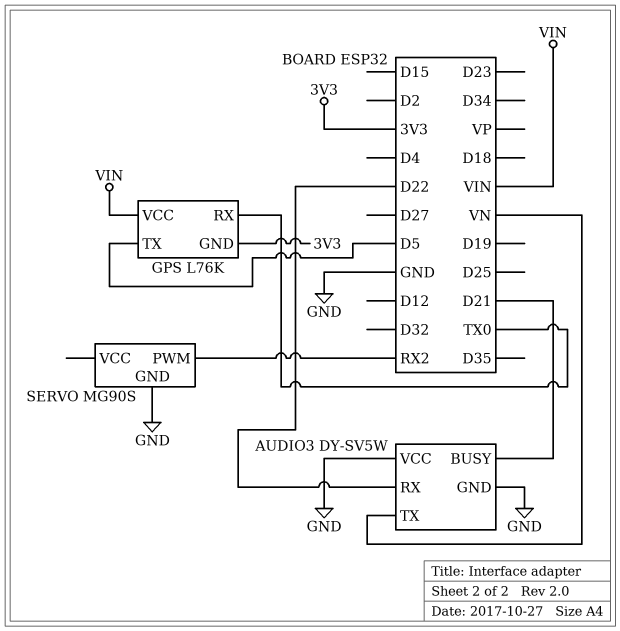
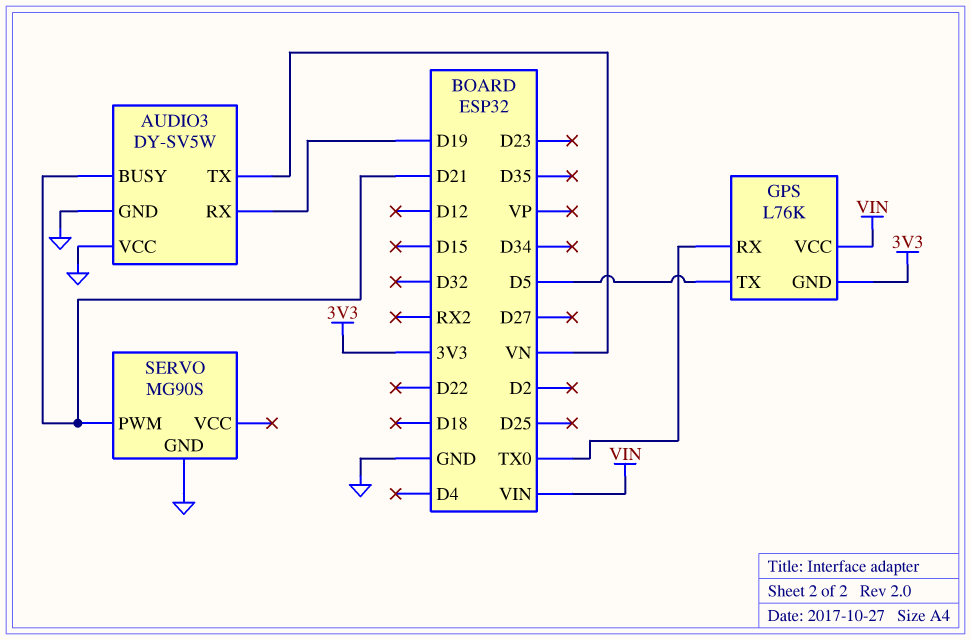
AUDIO3 pin RX: D22 -> D19
SERVO pin PWM: RX2 -> D21

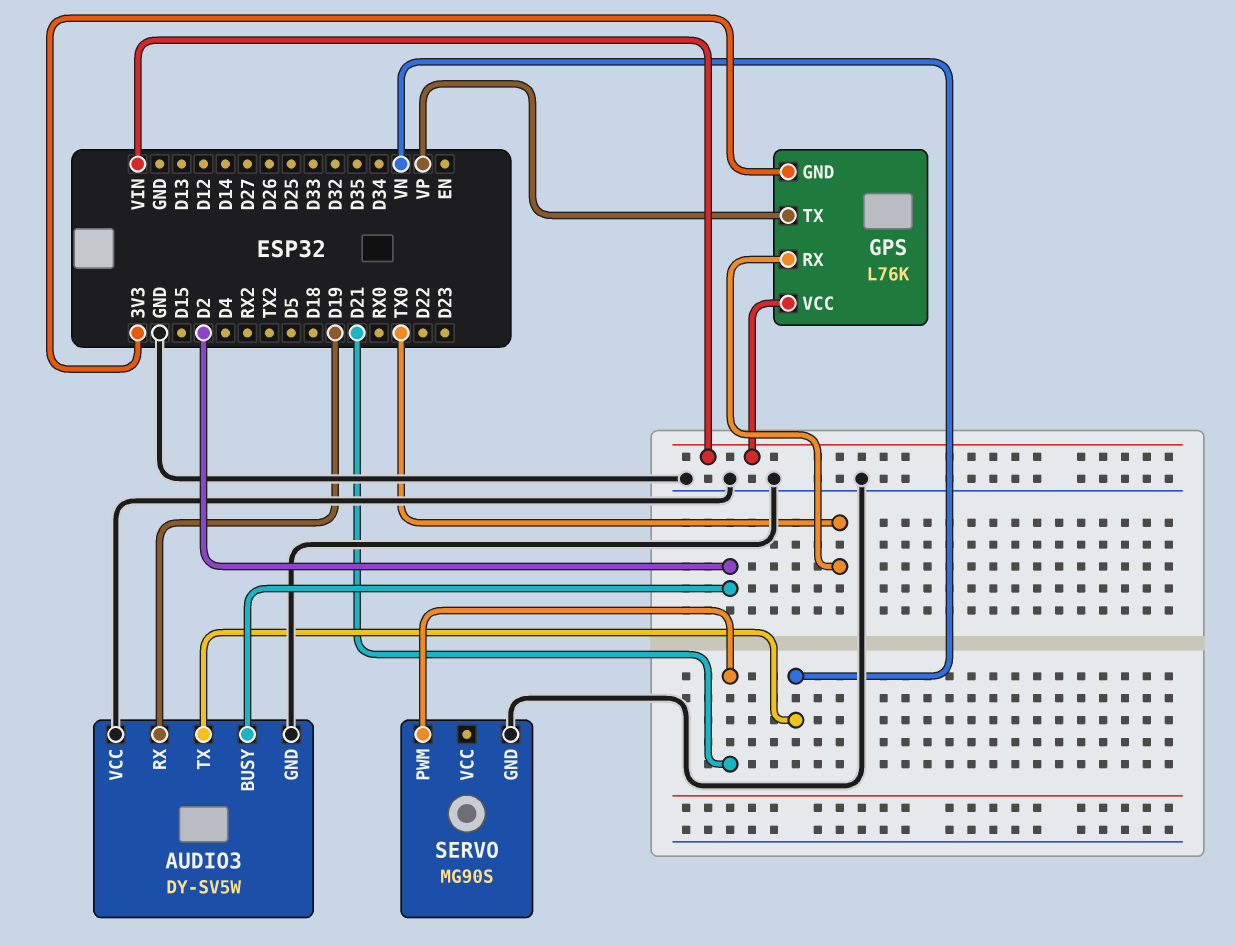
AUDIO3 pin BUSY: D21 -> D2
GPS pin TX: D5 -> VP

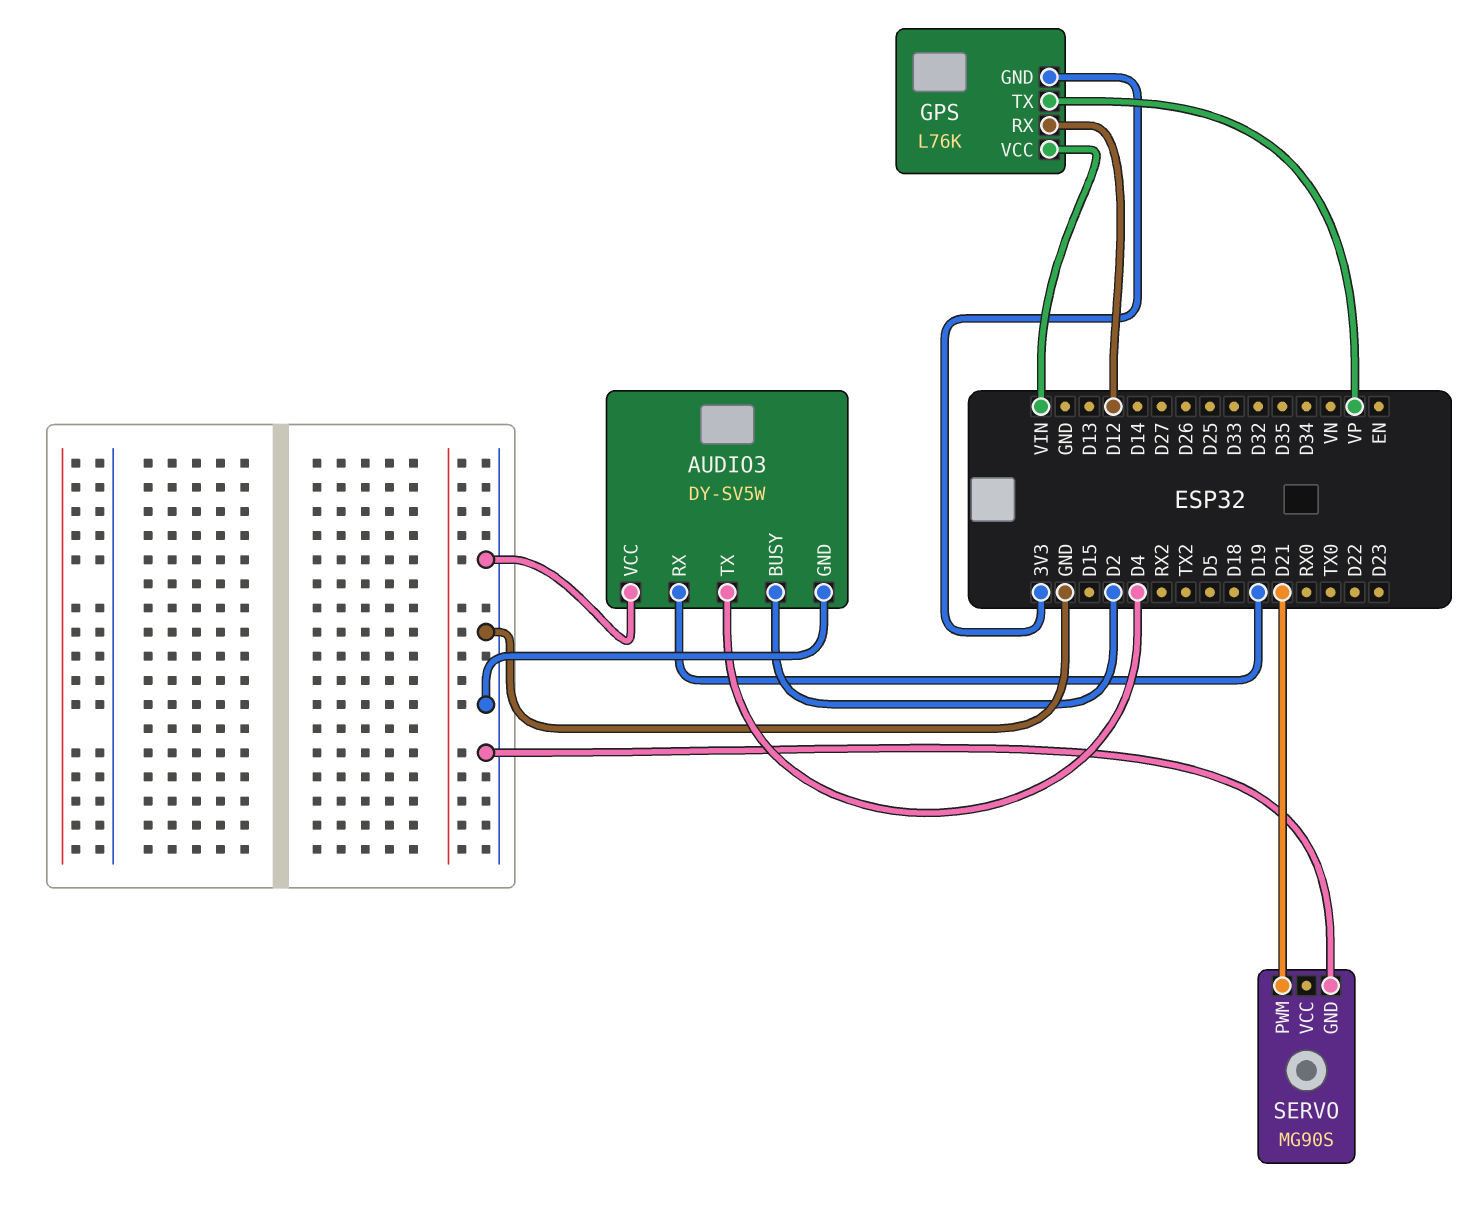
AUDIO3 pin TX: VN -> D4
GPS pin RX: TX0 -> D12

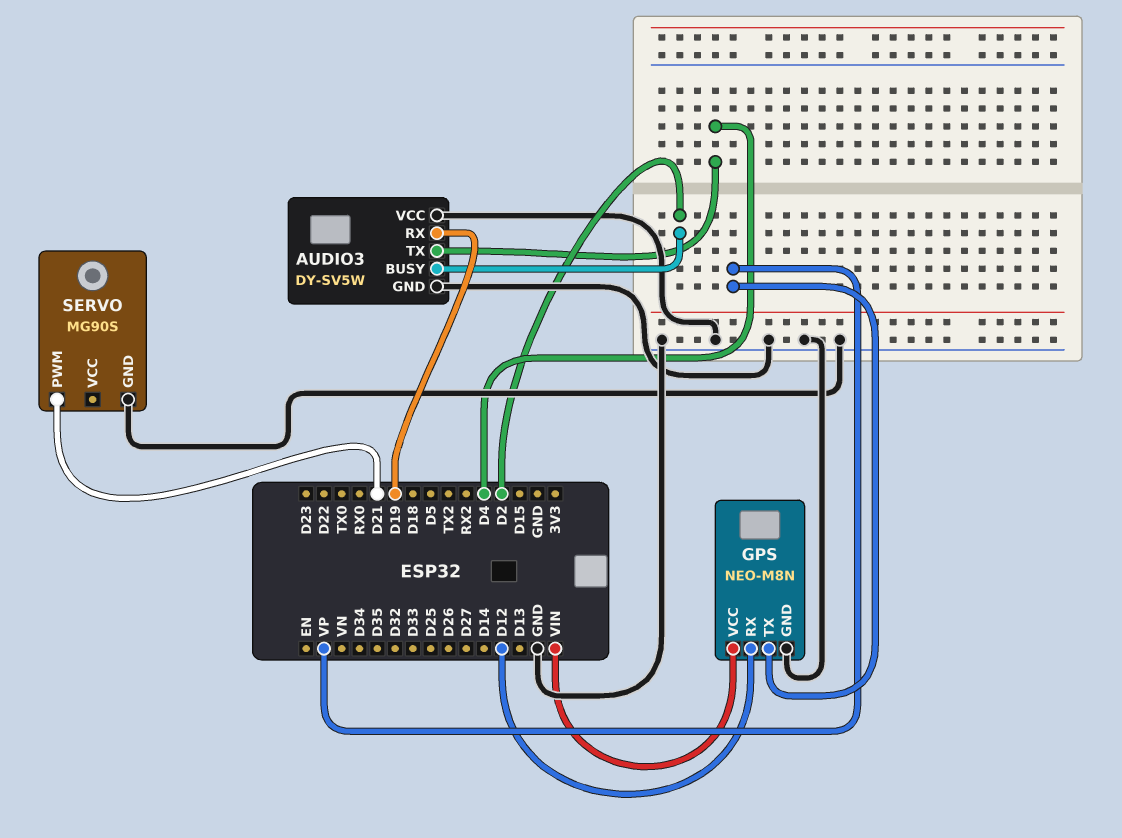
GPS: L76K -> NEO-M8N
GPS pin GND: 3V3 -> GND

